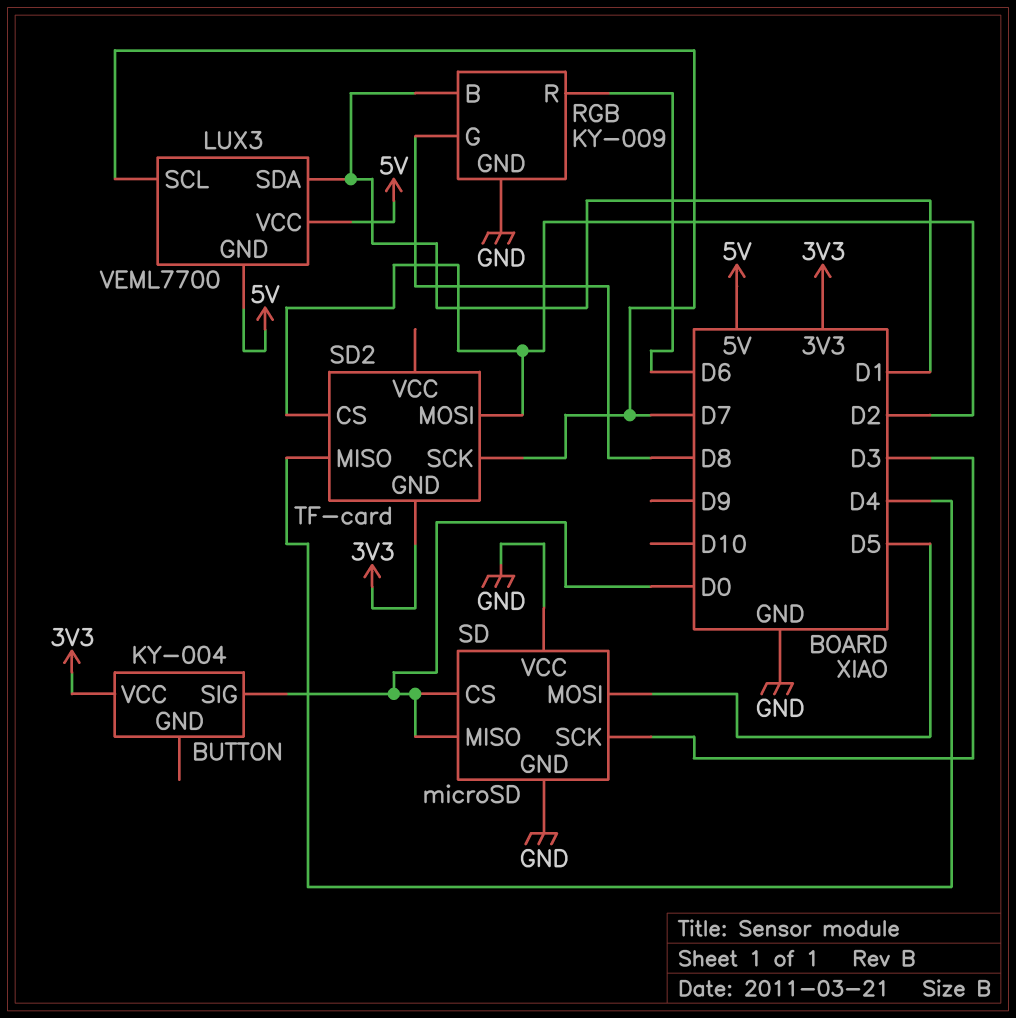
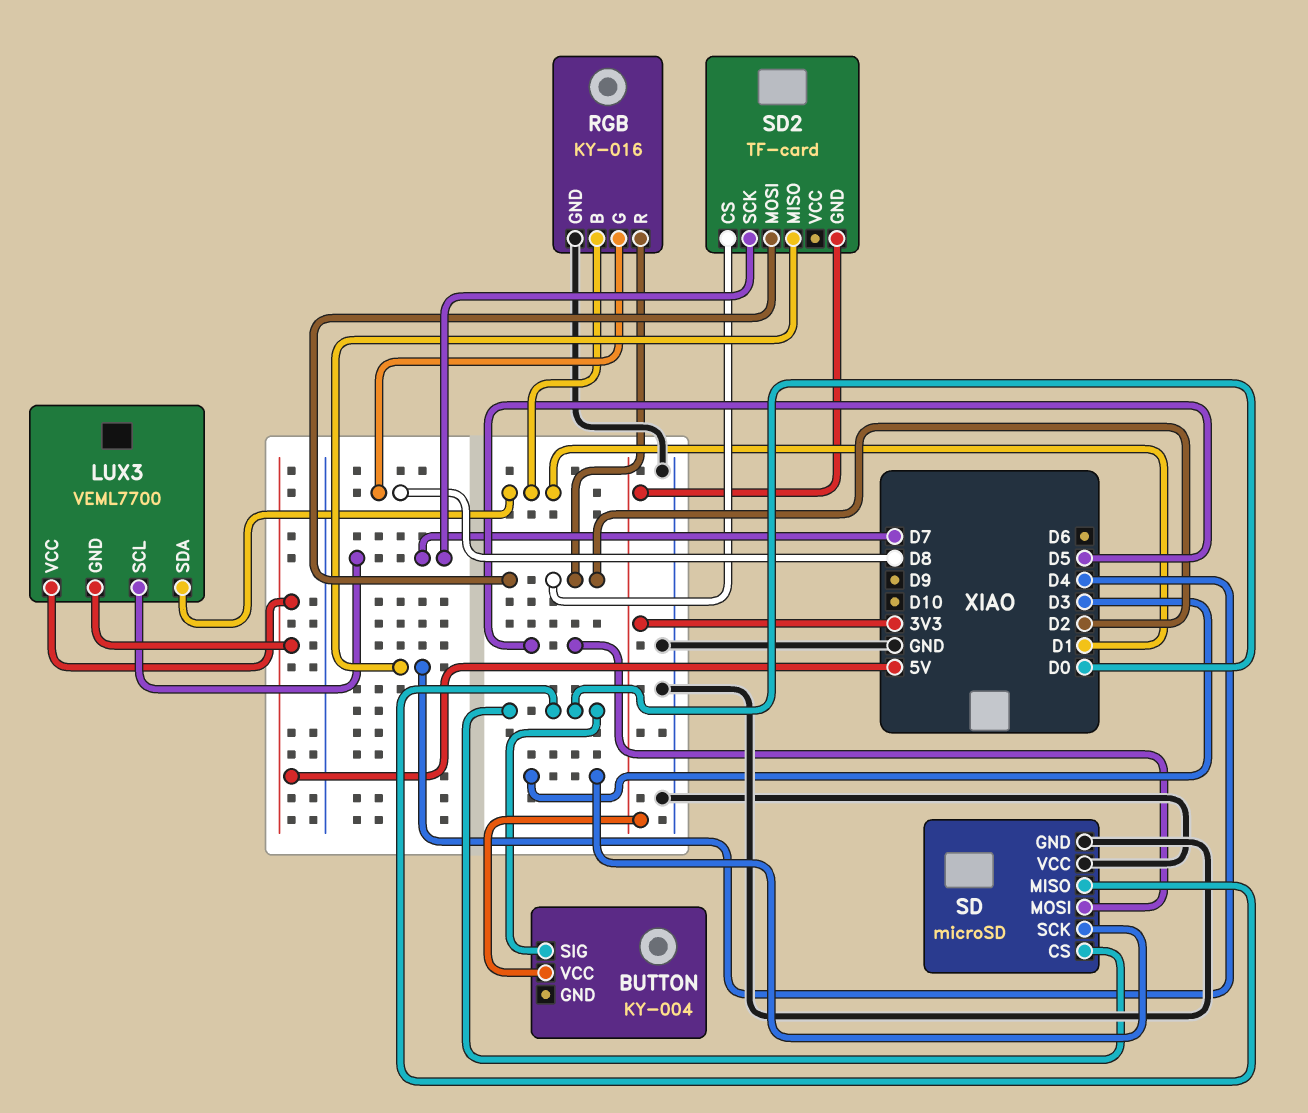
RGB: KY-009 -> KY-016
RGB pin R: D6 -> D2

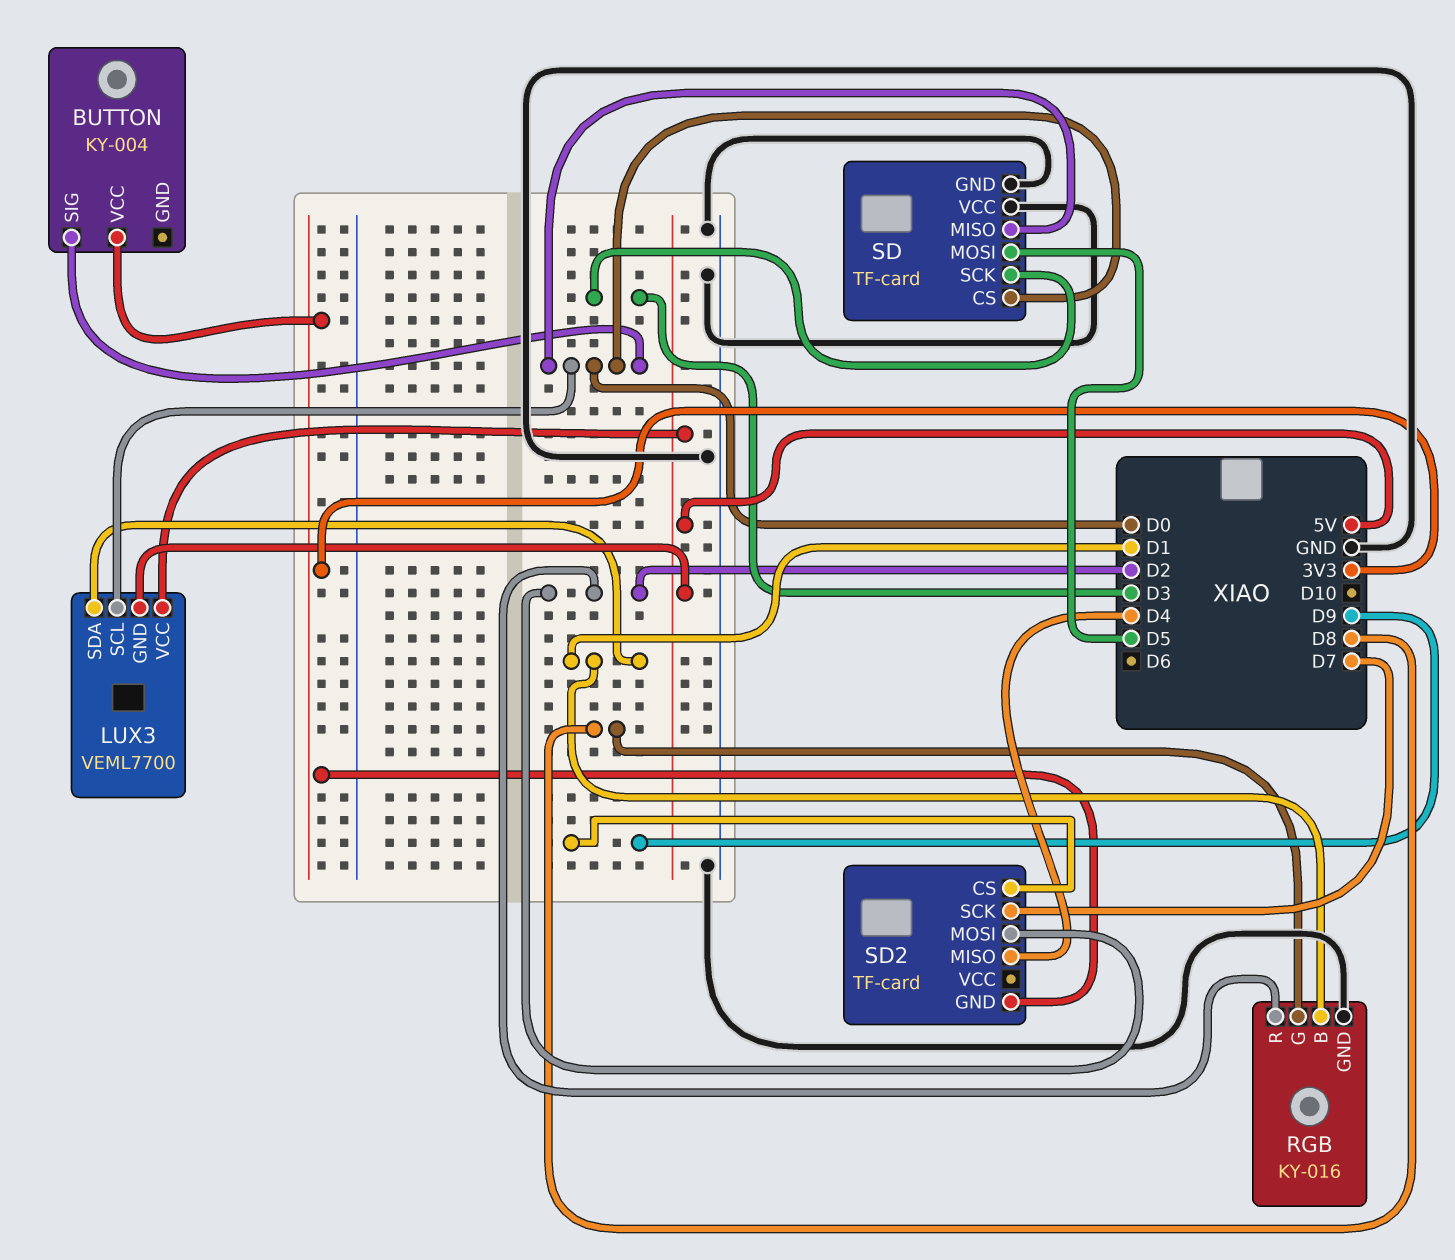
LUX3 pin SCL: D7 -> D0
SD: microSD -> TF-card
SD2 pin CS: D2 -> D9

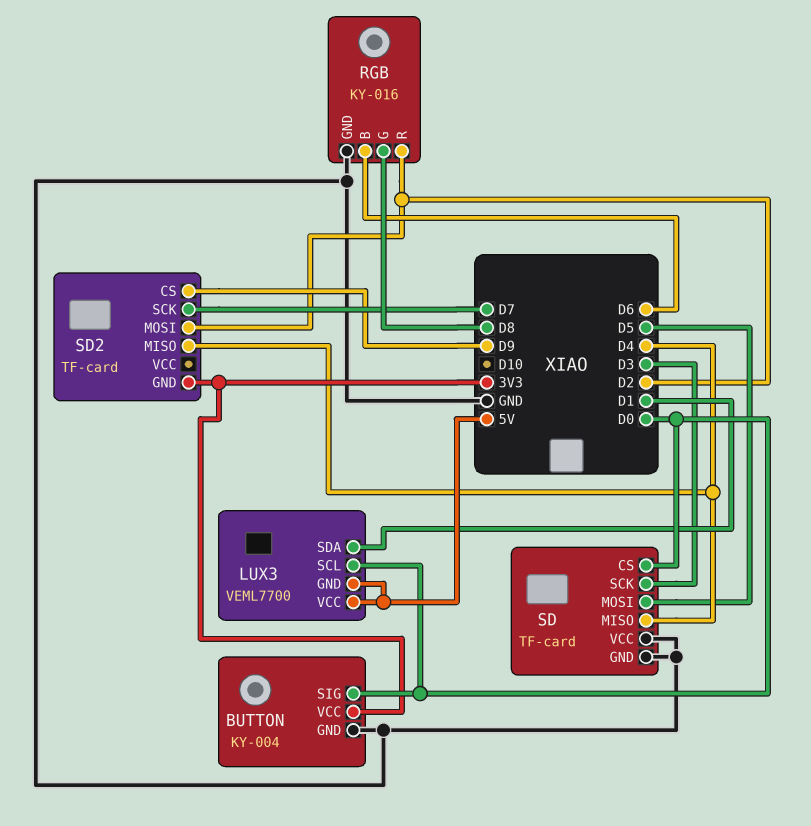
BUTTON pin GND: none -> GND
RGB pin B: D1 -> D6
SD pin MISO: D0 -> D4

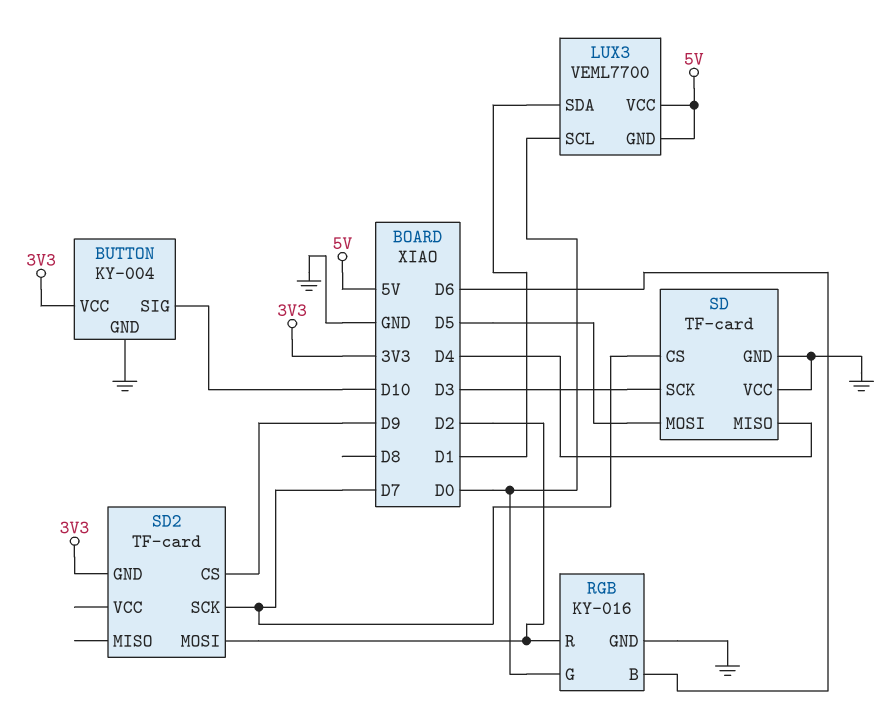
BUTTON pin SIG: D0 -> D10
RGB pin G: D8 -> D0
SD pin CS: D0 -> D7
SD2 pin MISO: D4 -> none

